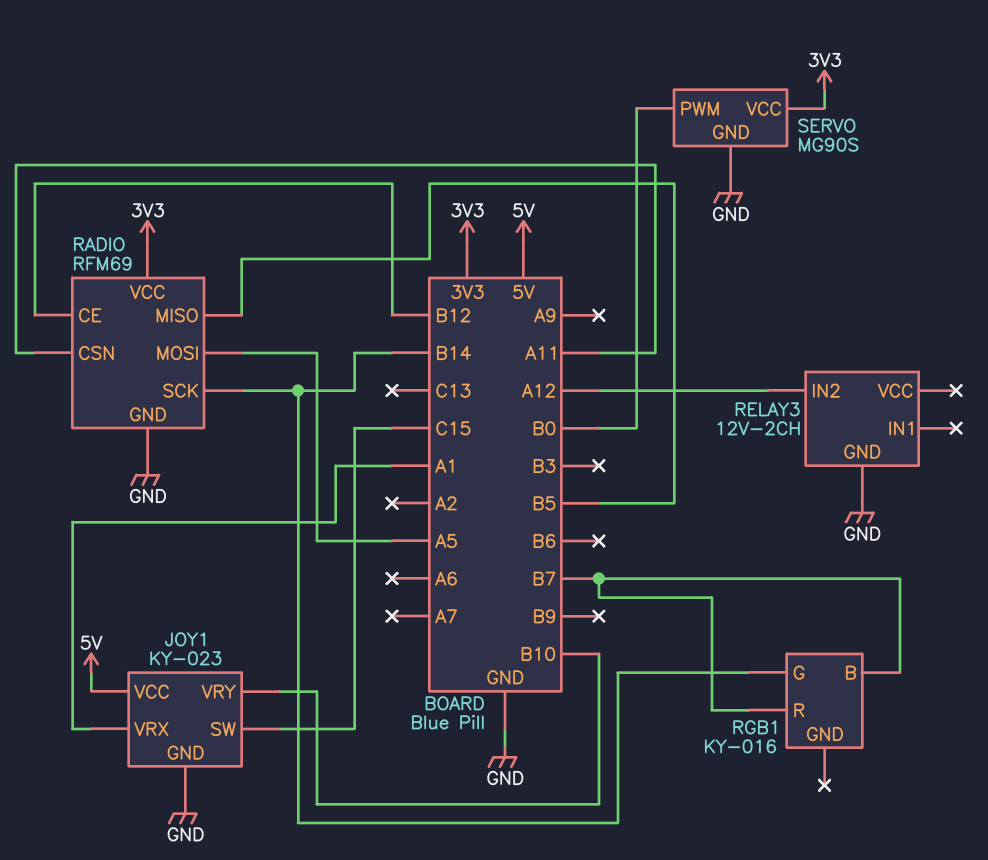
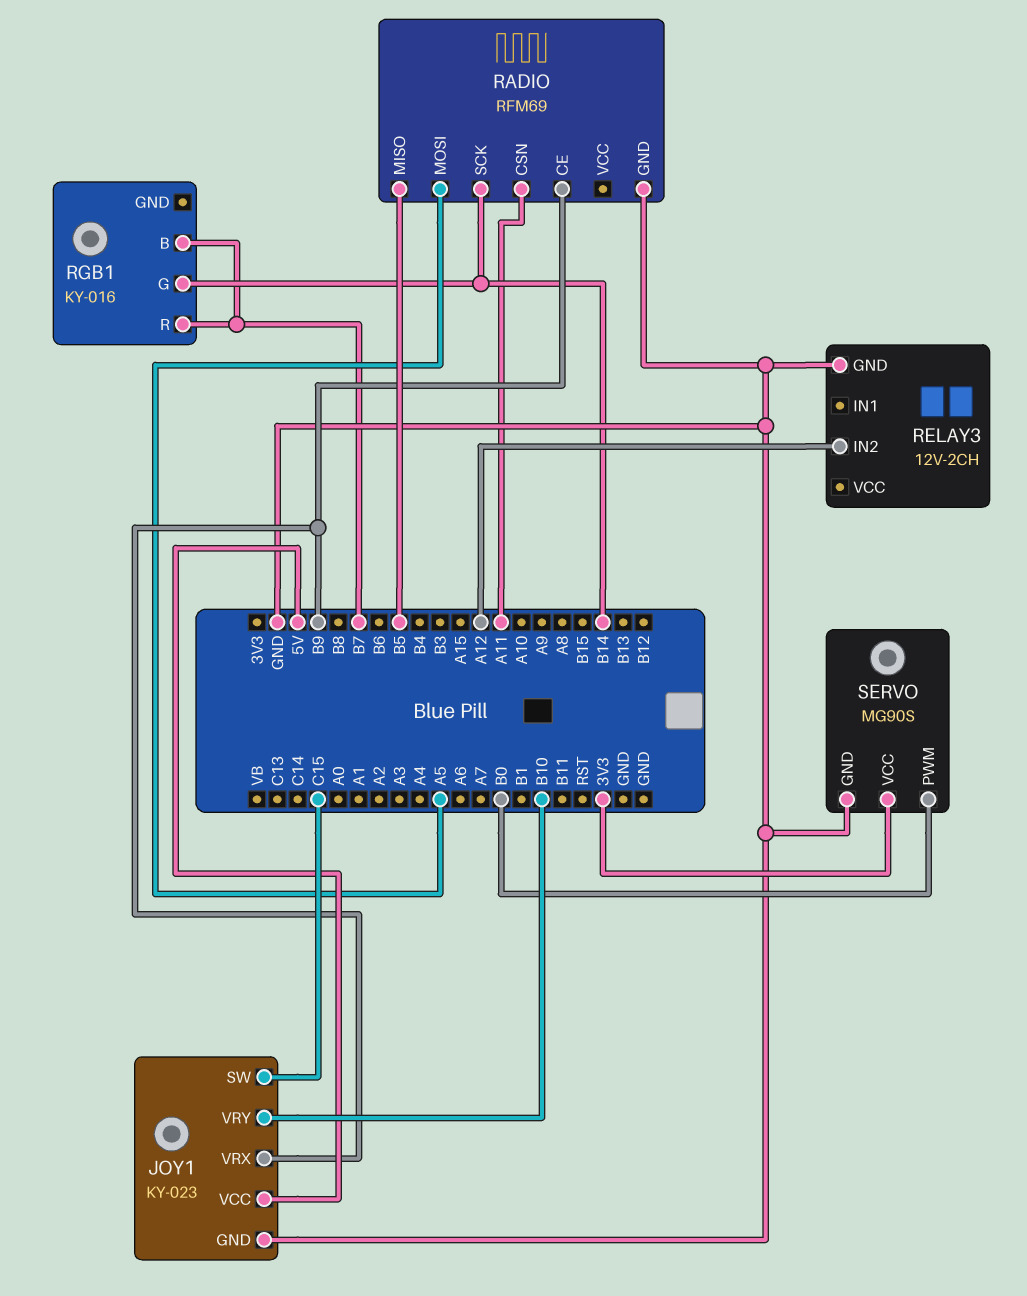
JOY1 pin VRX: A1 -> B9
RADIO pin CE: B12 -> B9
RADIO pin VCC: 3V3 -> none

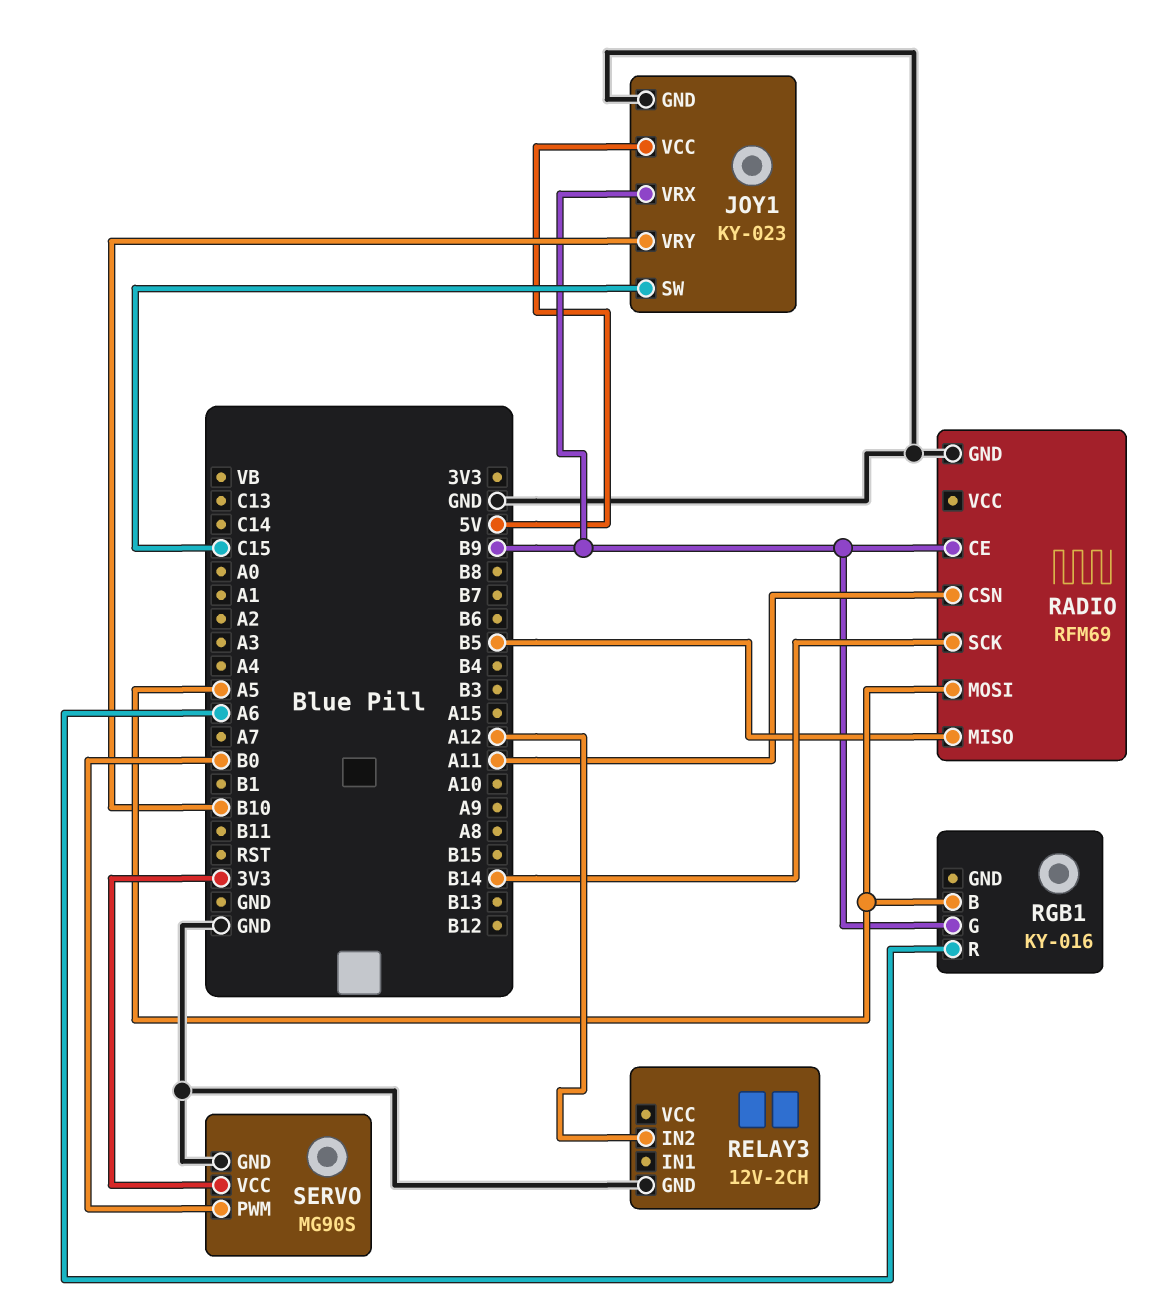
RGB1 pin B: B7 -> A5
RGB1 pin G: B14 -> B9
RGB1 pin R: B7 -> A6

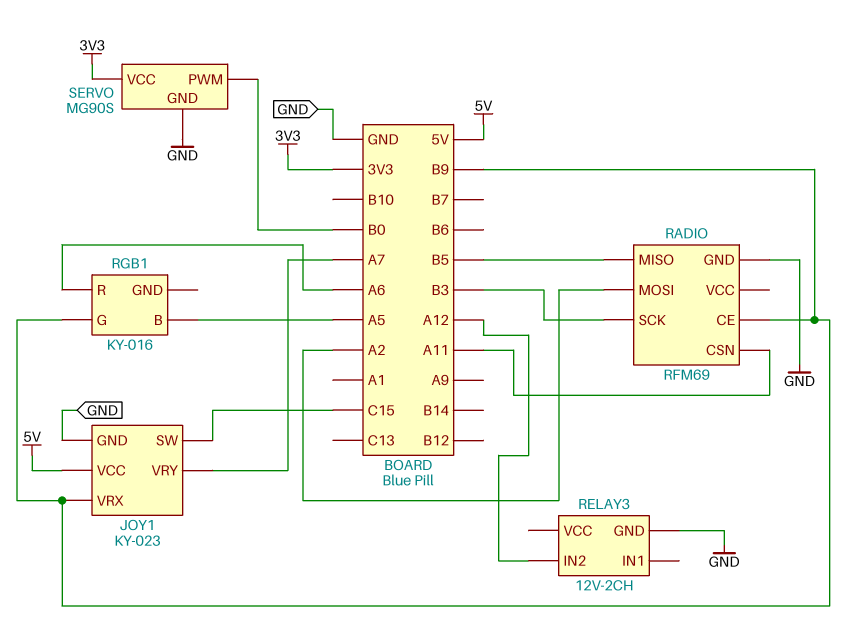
JOY1 pin VRY: B10 -> A7
RADIO pin MOSI: A5 -> A2
RADIO pin SCK: B14 -> B3

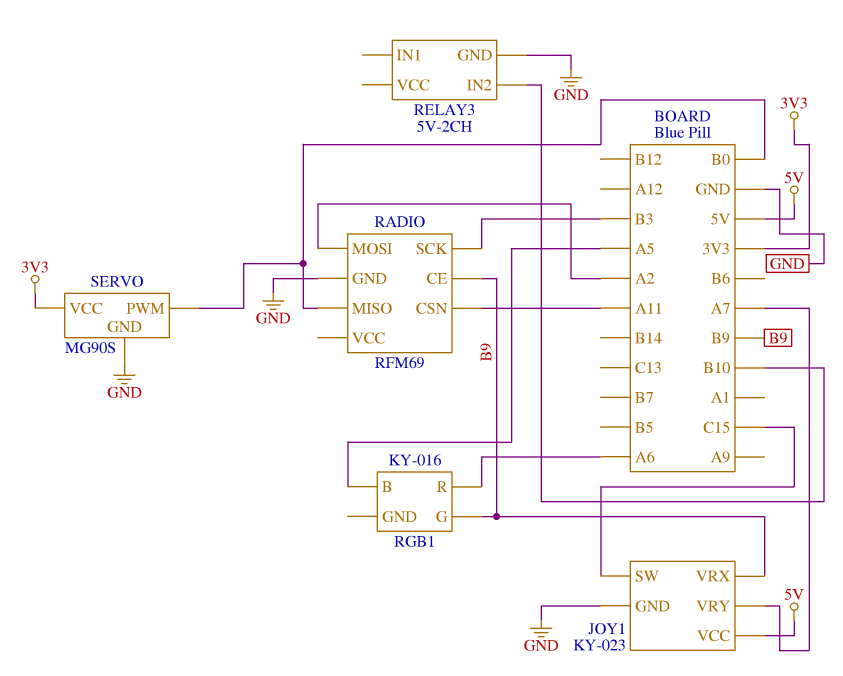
RADIO pin MISO: B5 -> B0
RELAY3: 12V-2CH -> 5V-2CH
RELAY3 pin IN2: A12 -> B10

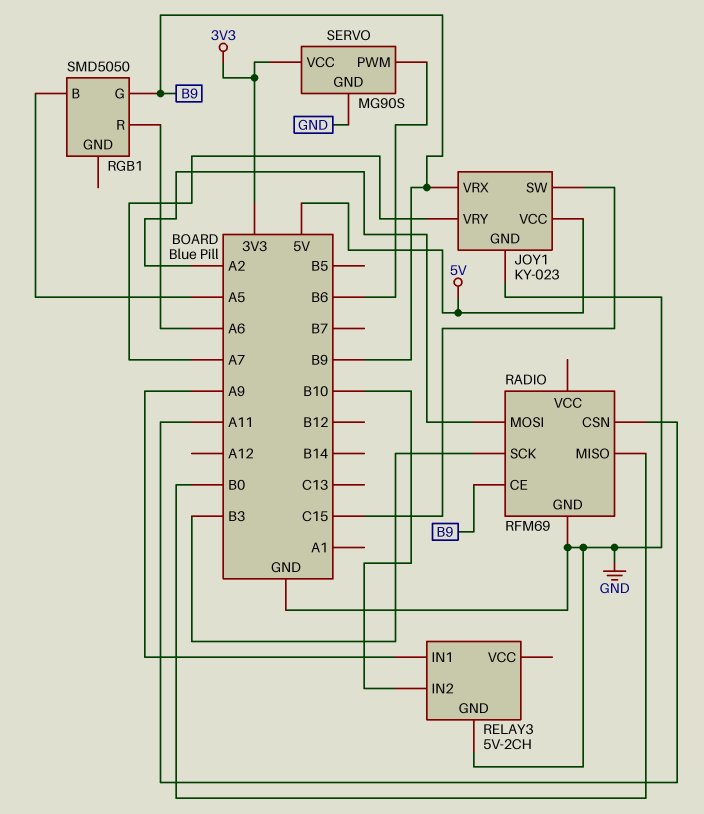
RELAY3 pin IN1: none -> A9
RGB1: KY-016 -> SMD5050
SERVO pin PWM: B0 -> B6

